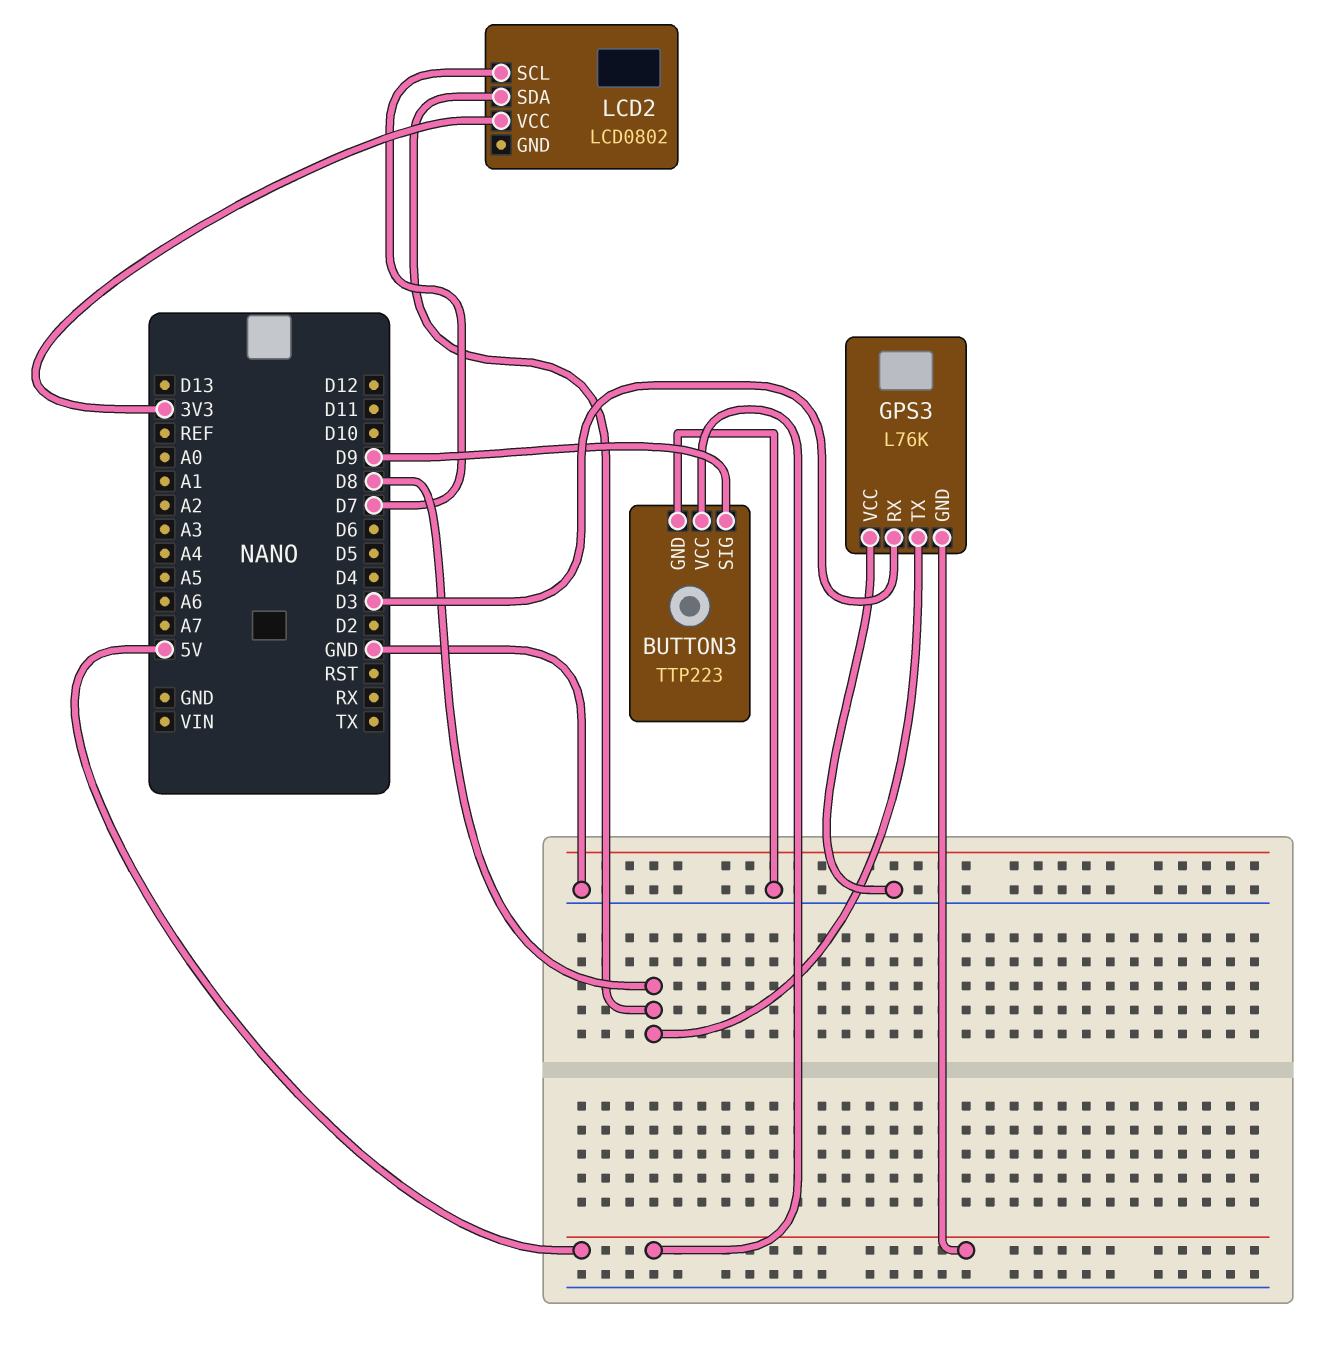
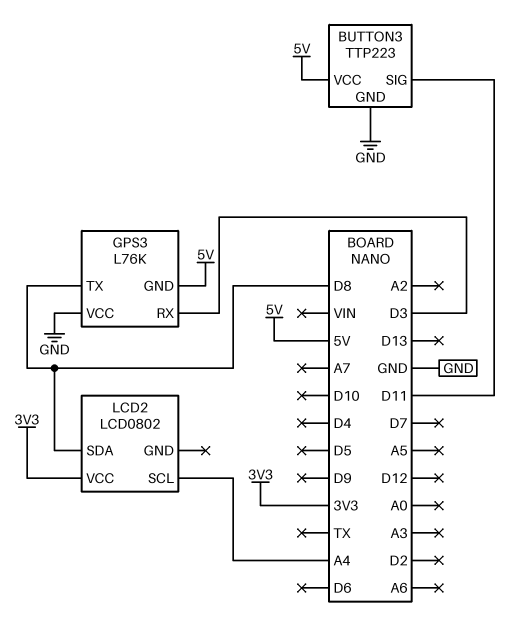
BUTTON3 pin SIG: D9 -> D11
LCD2 pin SCL: D7 -> A4

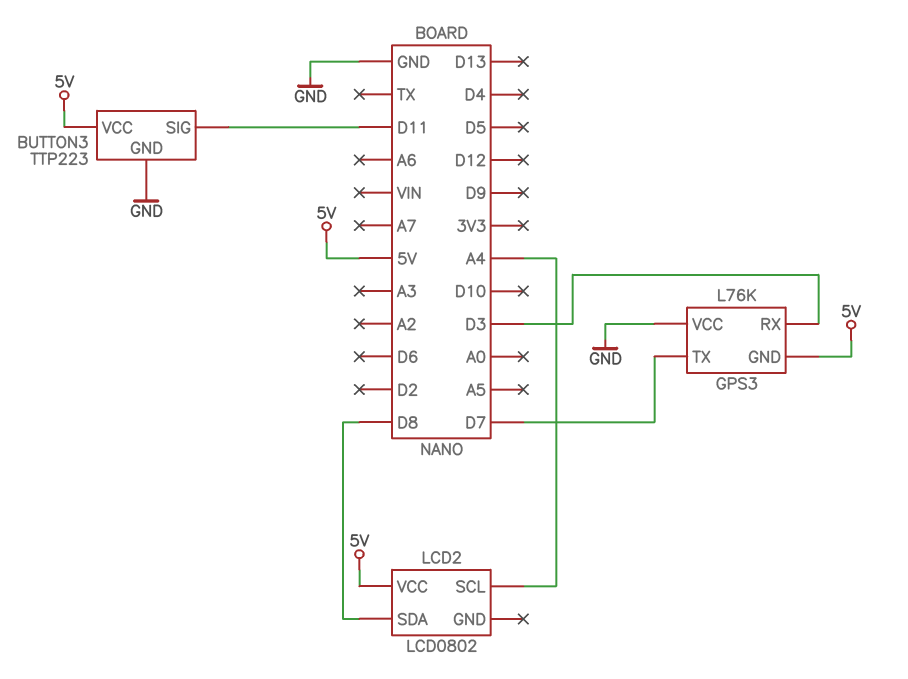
GPS3 pin TX: D8 -> D7
LCD2 pin VCC: 3V3 -> 5V

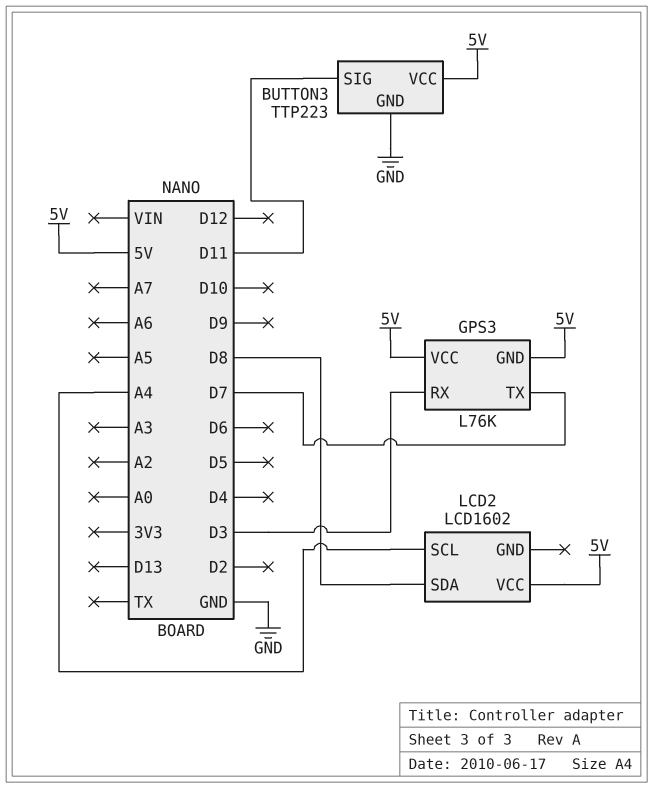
GPS3 pin VCC: GND -> 5V
LCD2: LCD0802 -> LCD1602

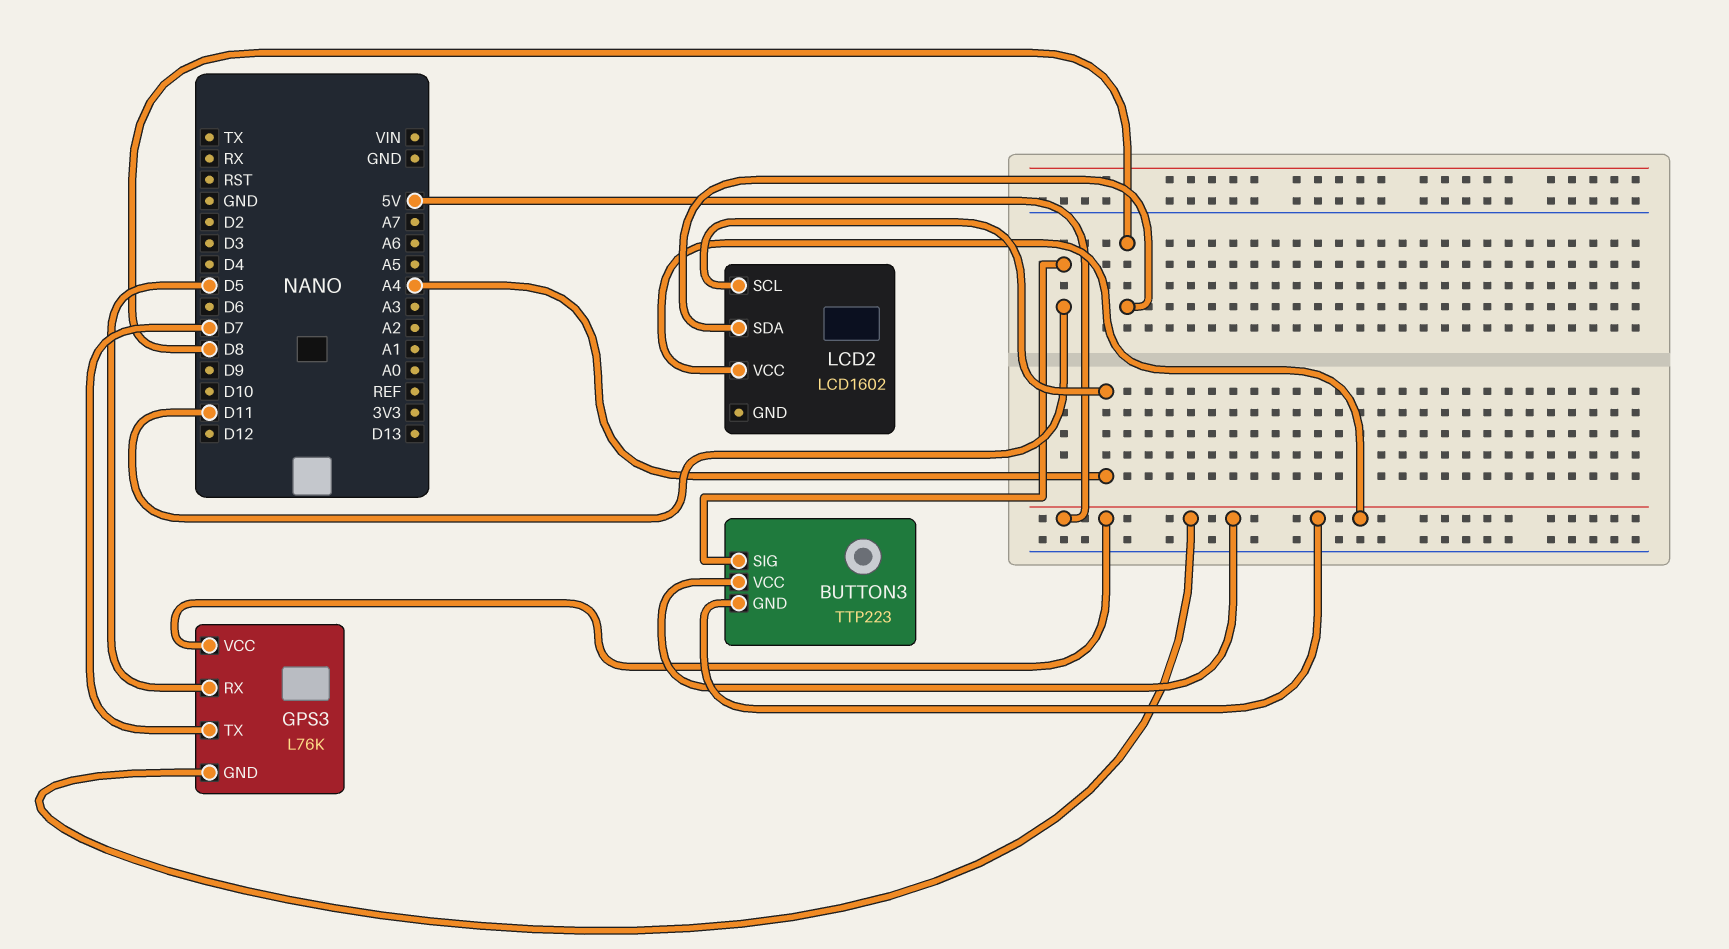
BUTTON3 pin GND: GND -> 5V
GPS3 pin RX: D3 -> D5

